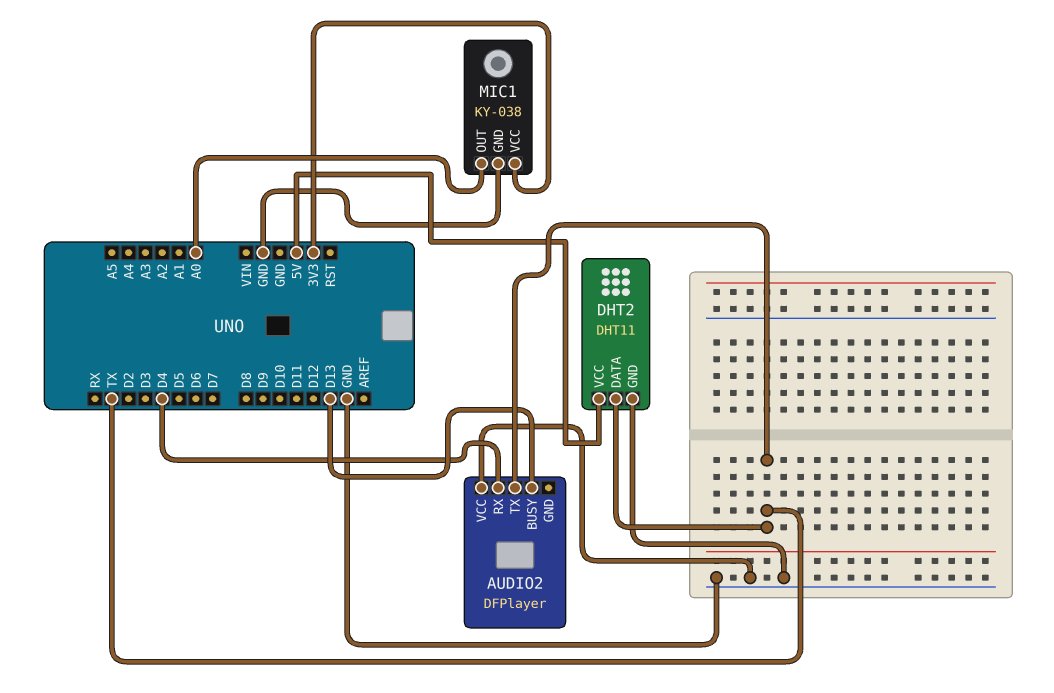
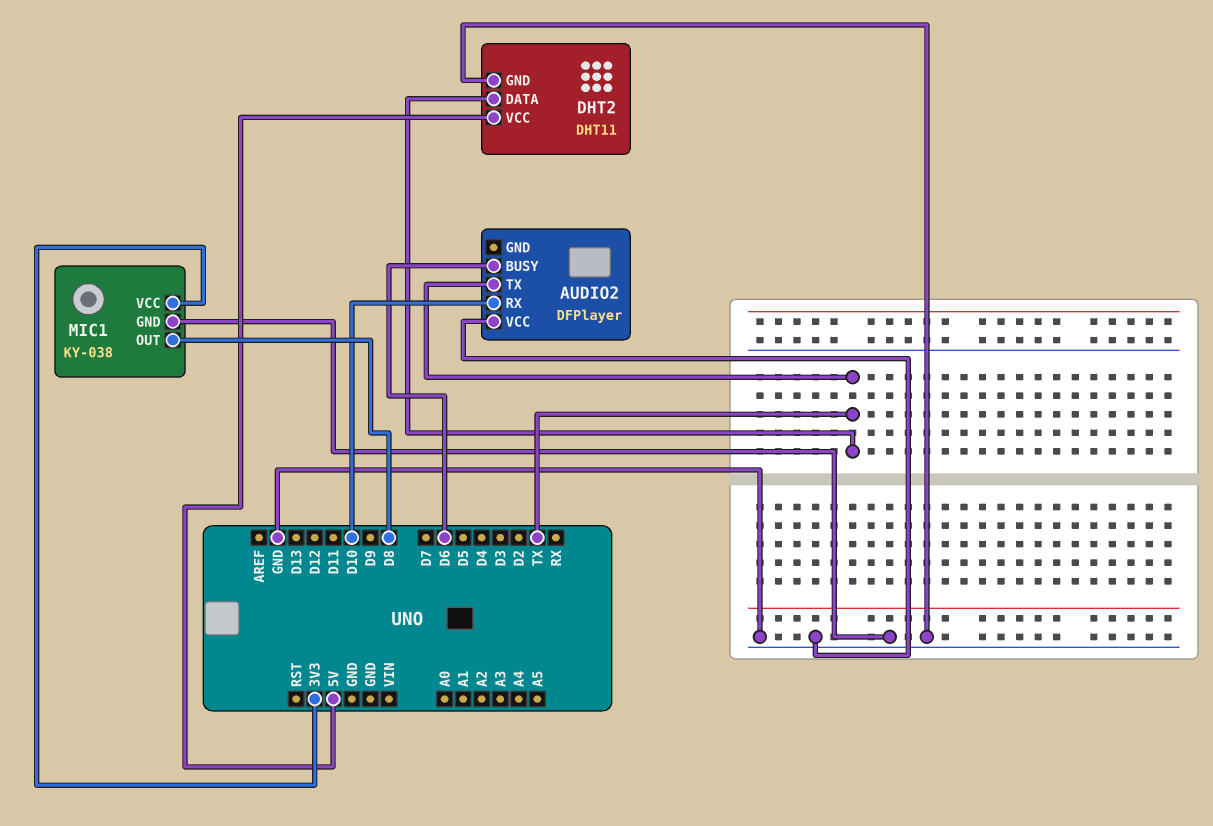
AUDIO2 pin BUSY: D13 -> D6
AUDIO2 pin RX: D4 -> D10
MIC1 pin OUT: A0 -> D8

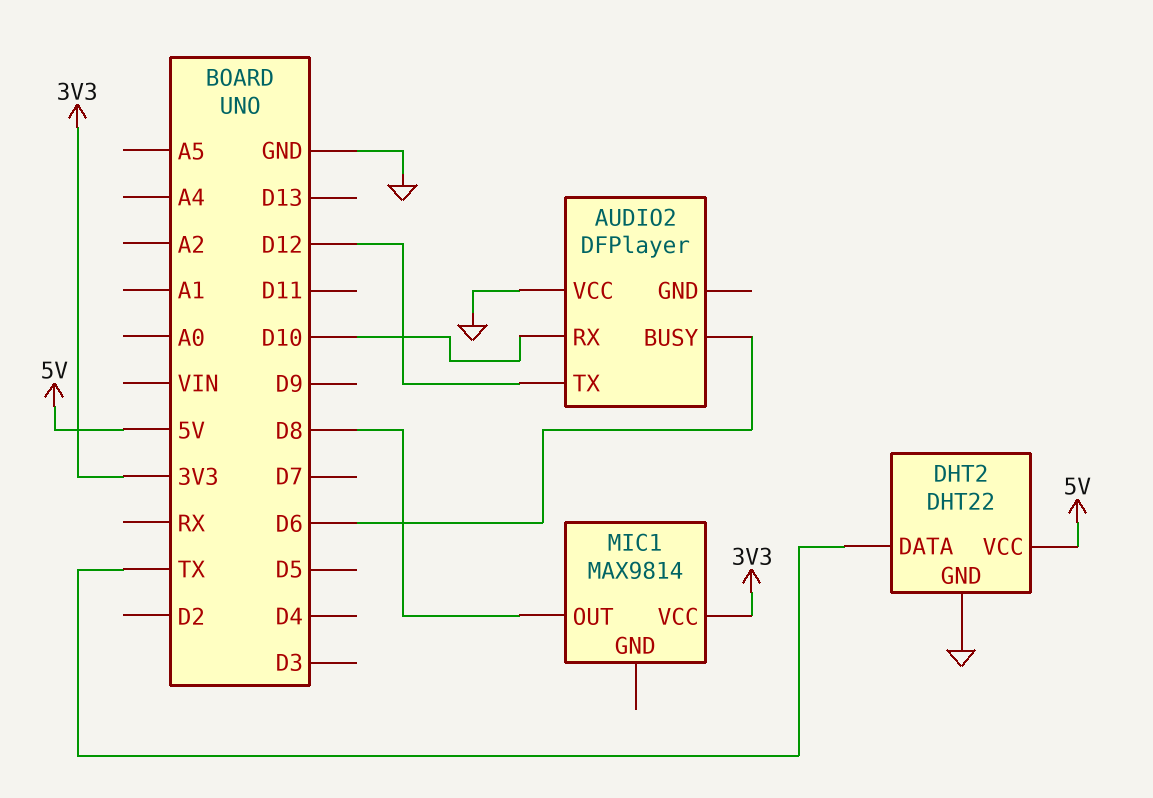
AUDIO2 pin TX: TX -> D12
DHT2: DHT11 -> DHT22
MIC1: KY-038 -> MAX9814
MIC1 pin GND: GND -> none

